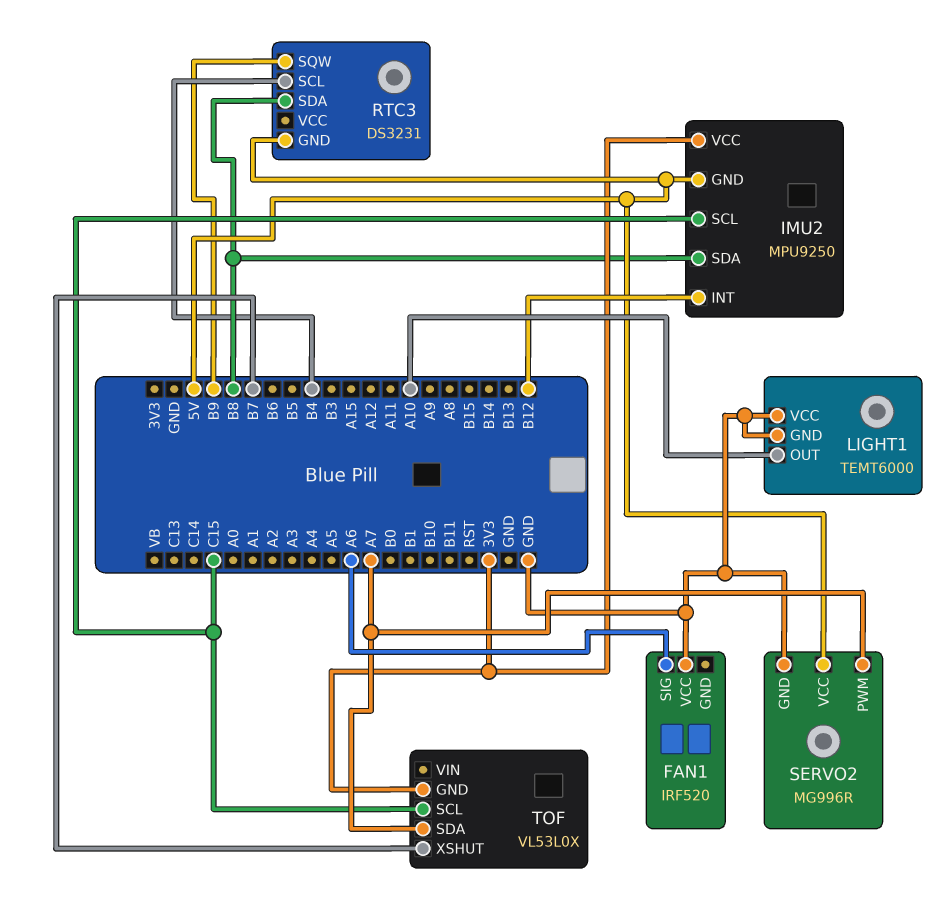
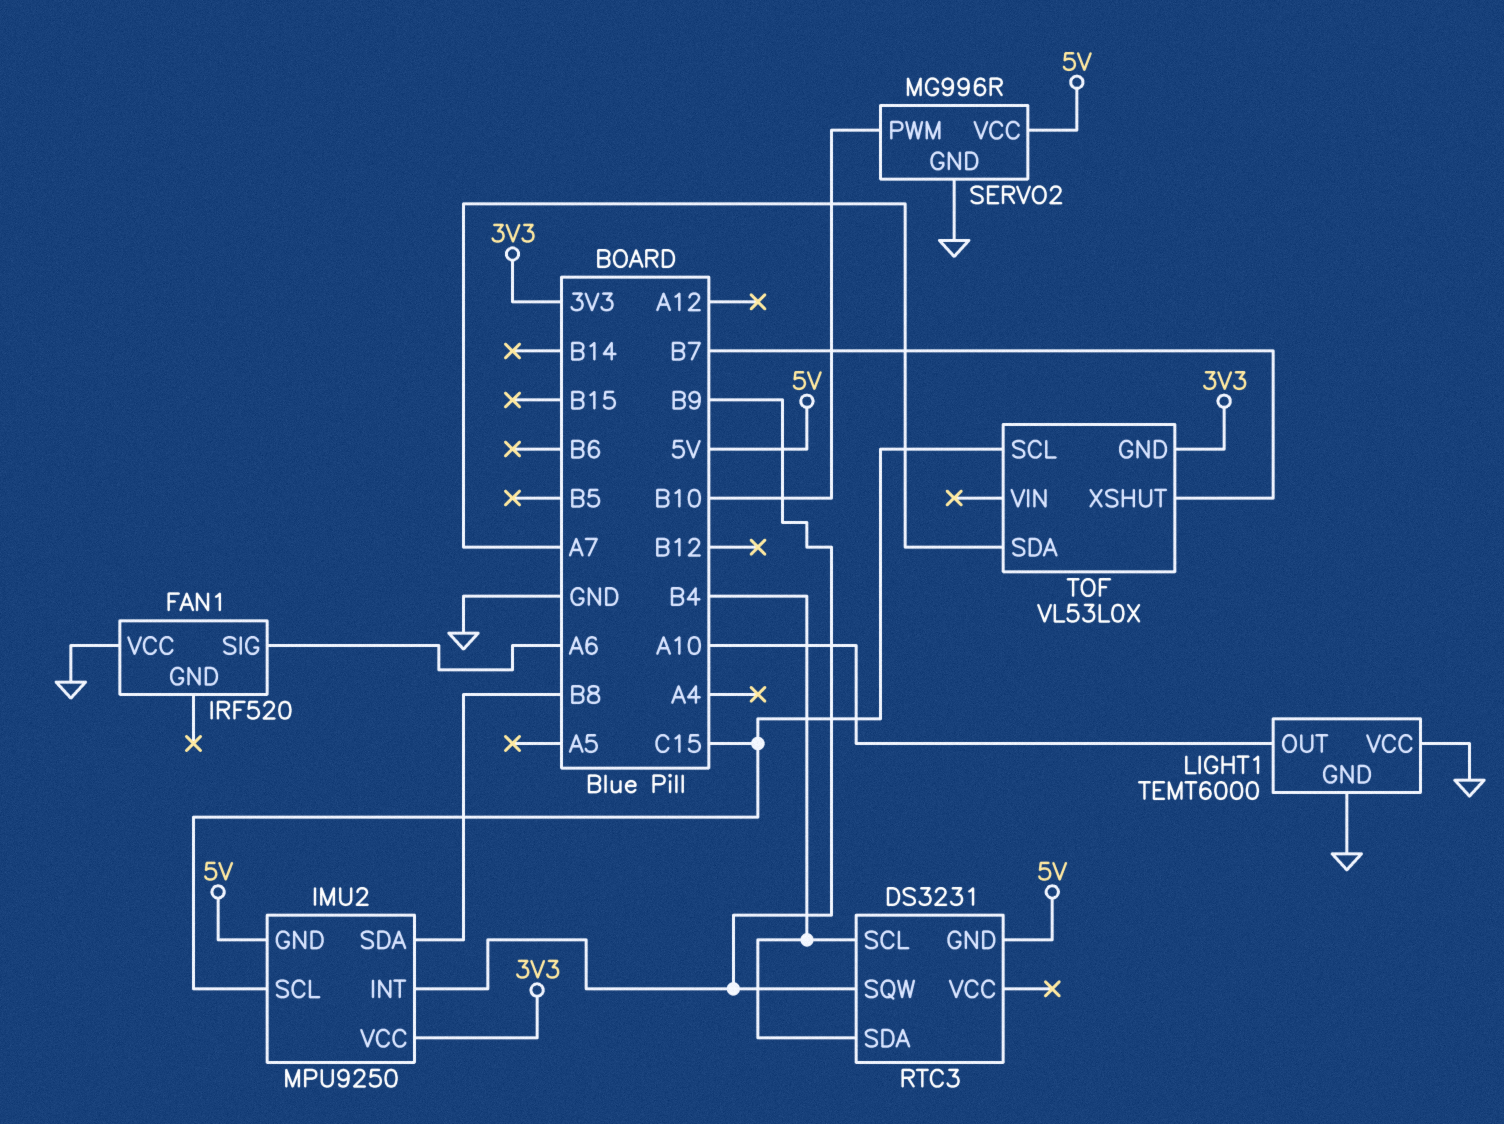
IMU2 pin INT: B12 -> B9
RTC3 pin SDA: B8 -> B4
SERVO2 pin PWM: A7 -> B10

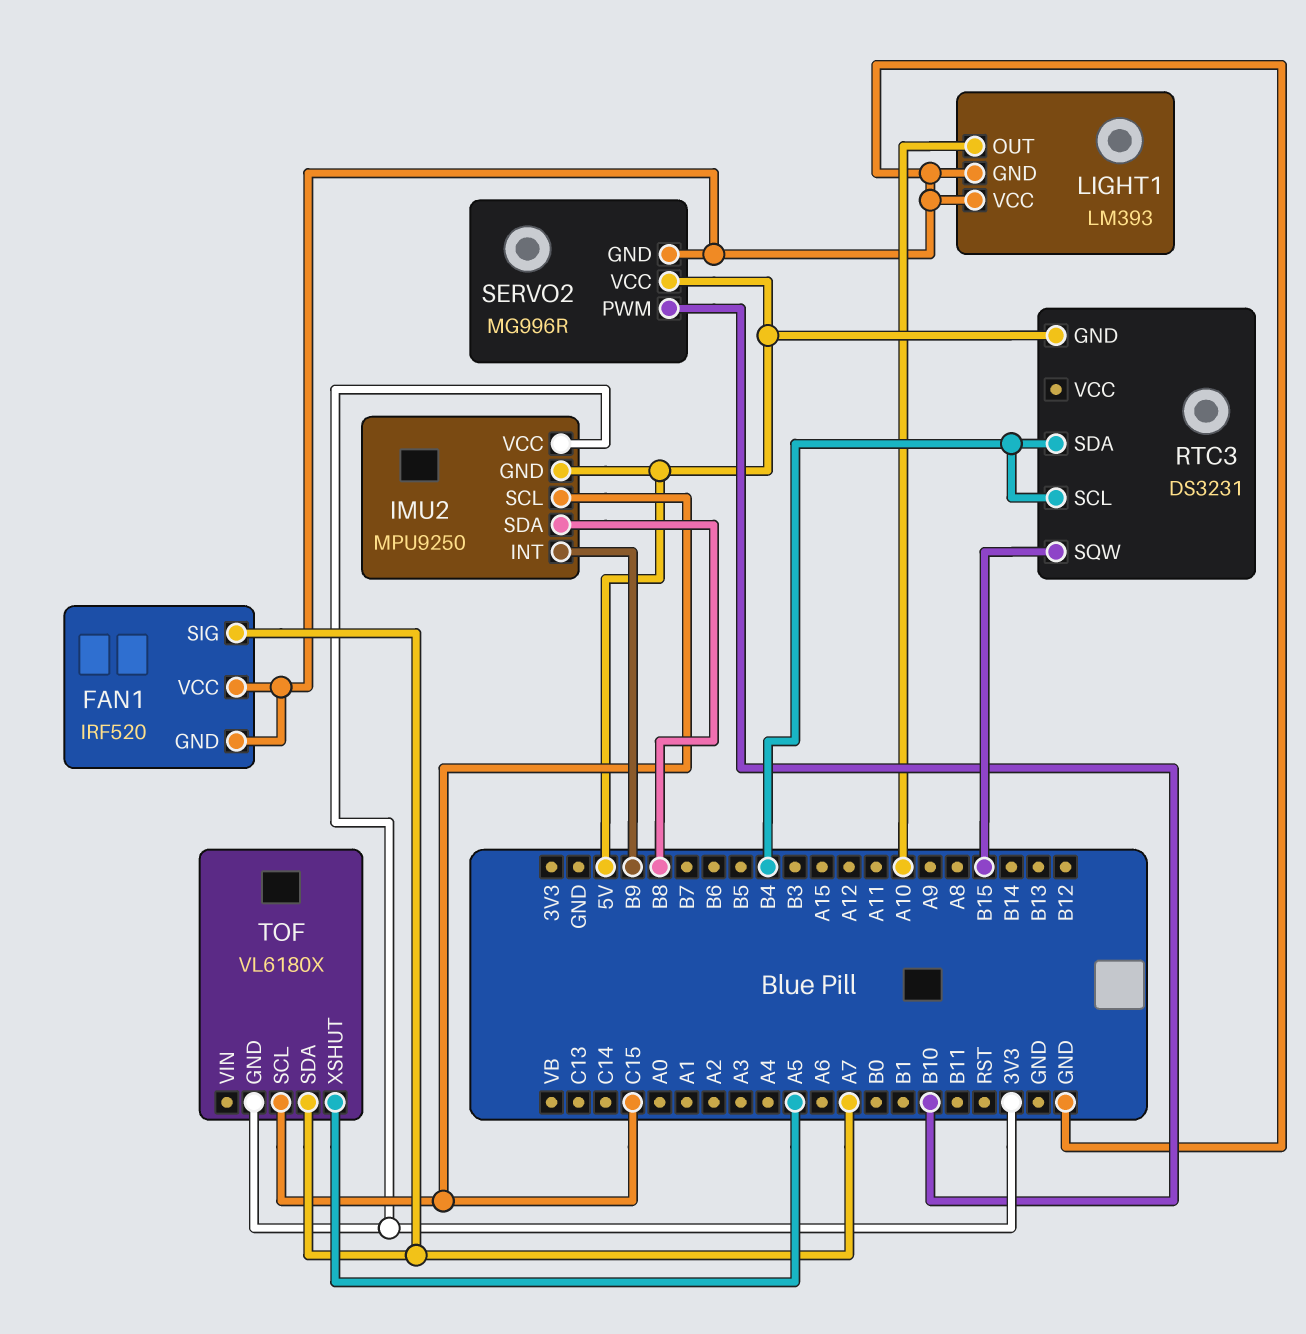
FAN1 pin GND: none -> GND
FAN1 pin SIG: A6 -> A7
LIGHT1: TEMT6000 -> LM393
RTC3 pin SQW: B9 -> B15
TOF: VL53L0X -> VL6180X
TOF pin XSHUT: B7 -> A5

